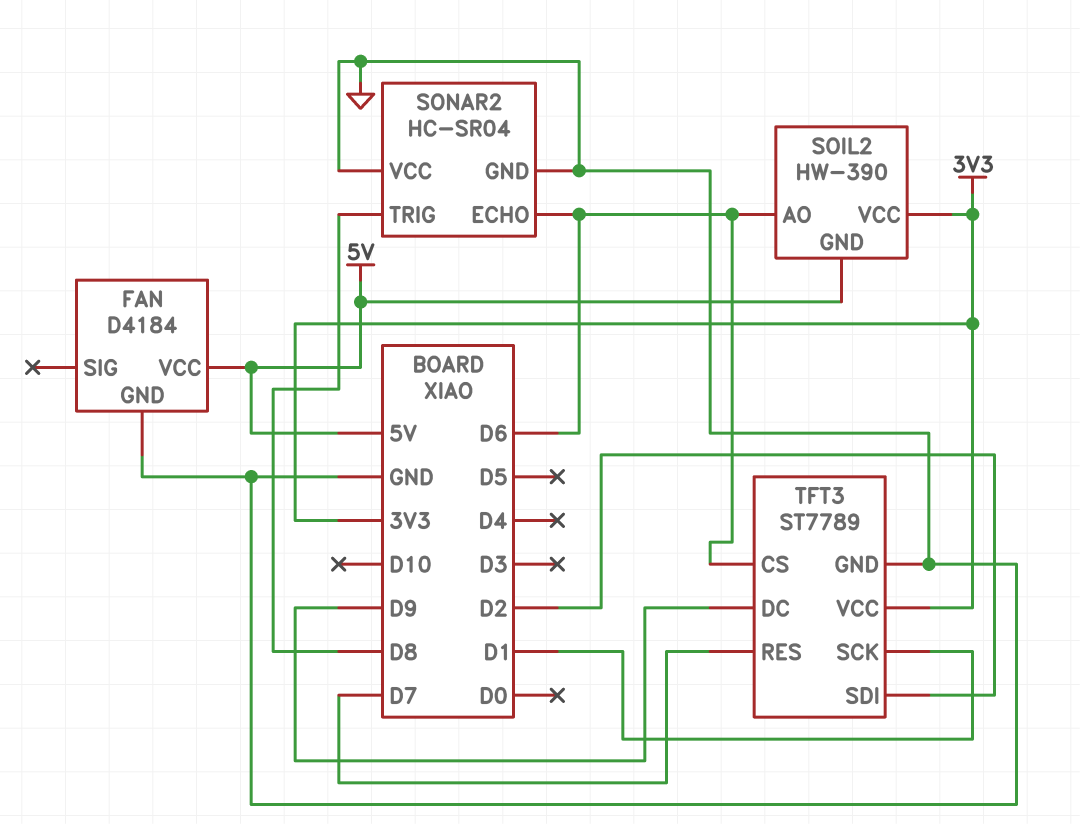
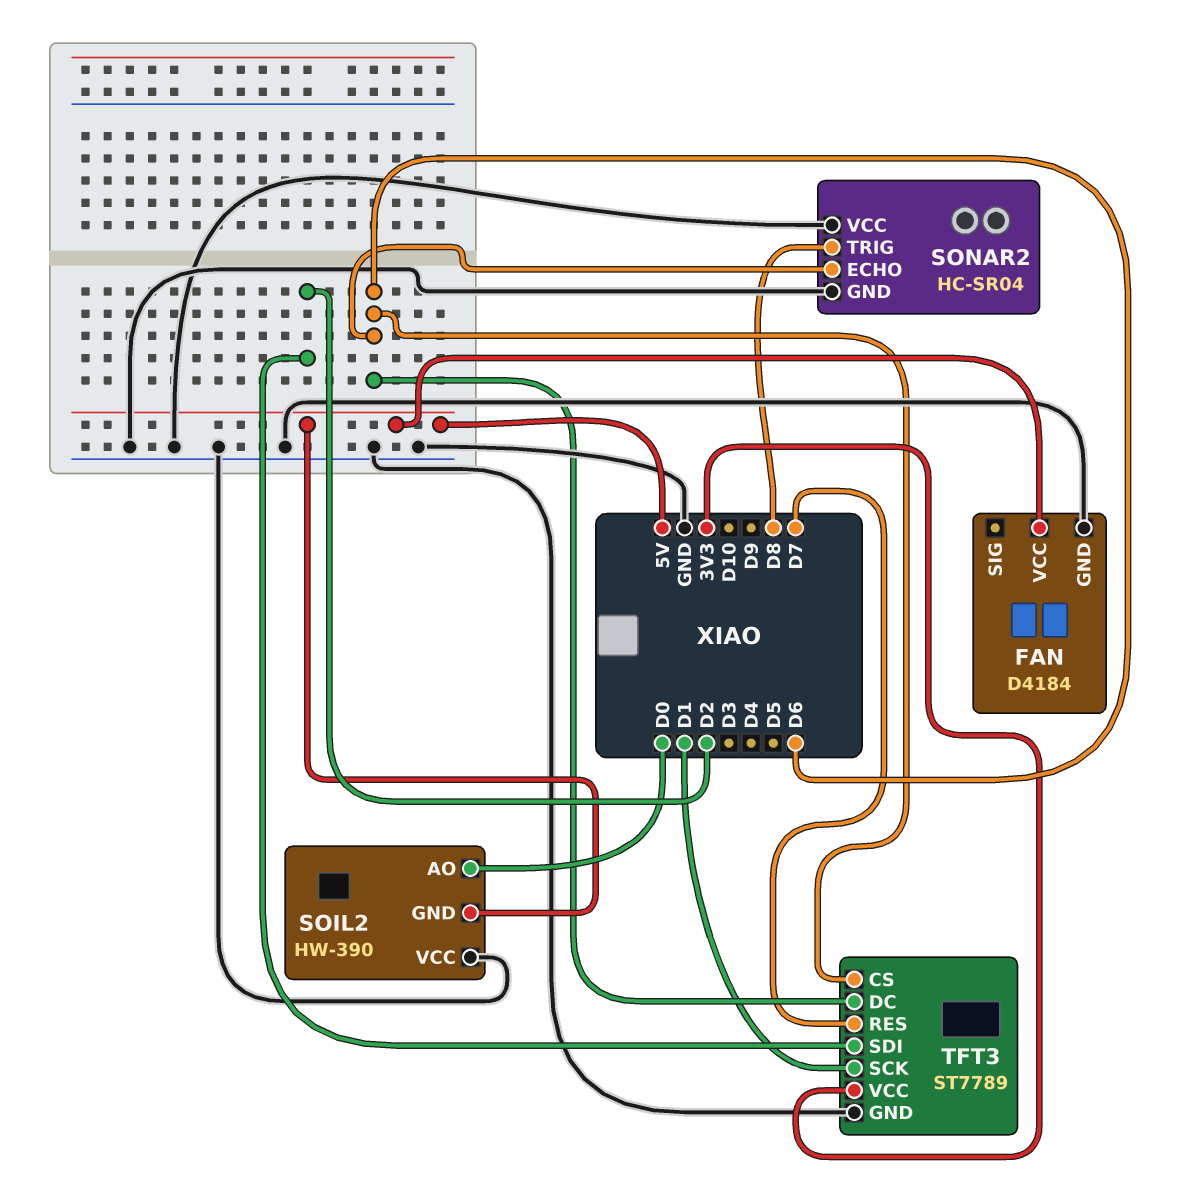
SOIL2 pin AO: D6 -> D0
SOIL2 pin VCC: 3V3 -> GND
TFT3 pin DC: D9 -> D6

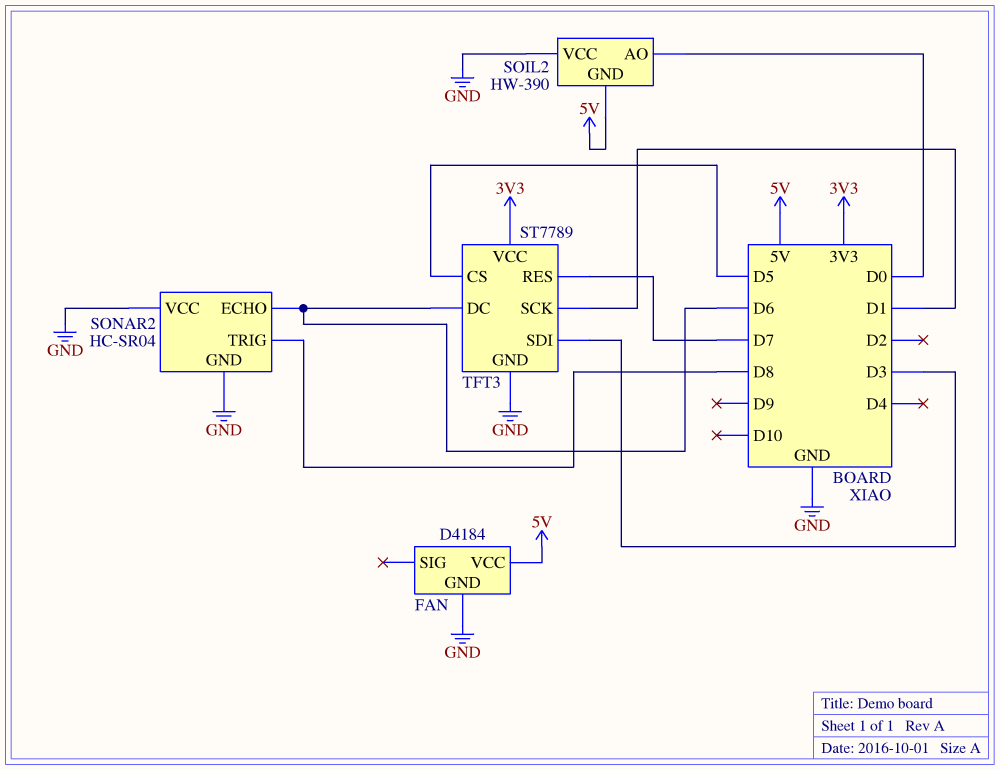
TFT3 pin CS: D6 -> D5
TFT3 pin SDI: D2 -> D3

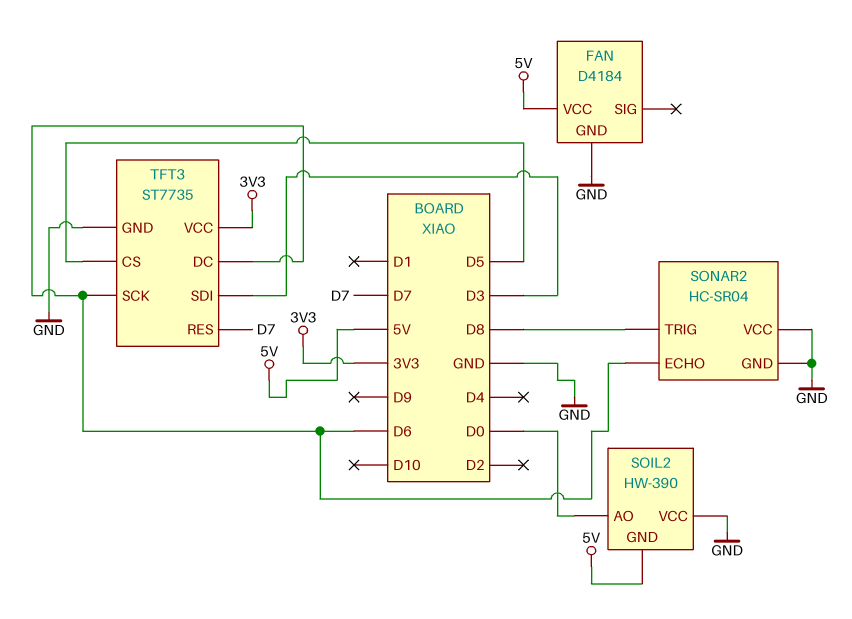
TFT3: ST7789 -> ST7735
TFT3 pin SCK: D1 -> D6

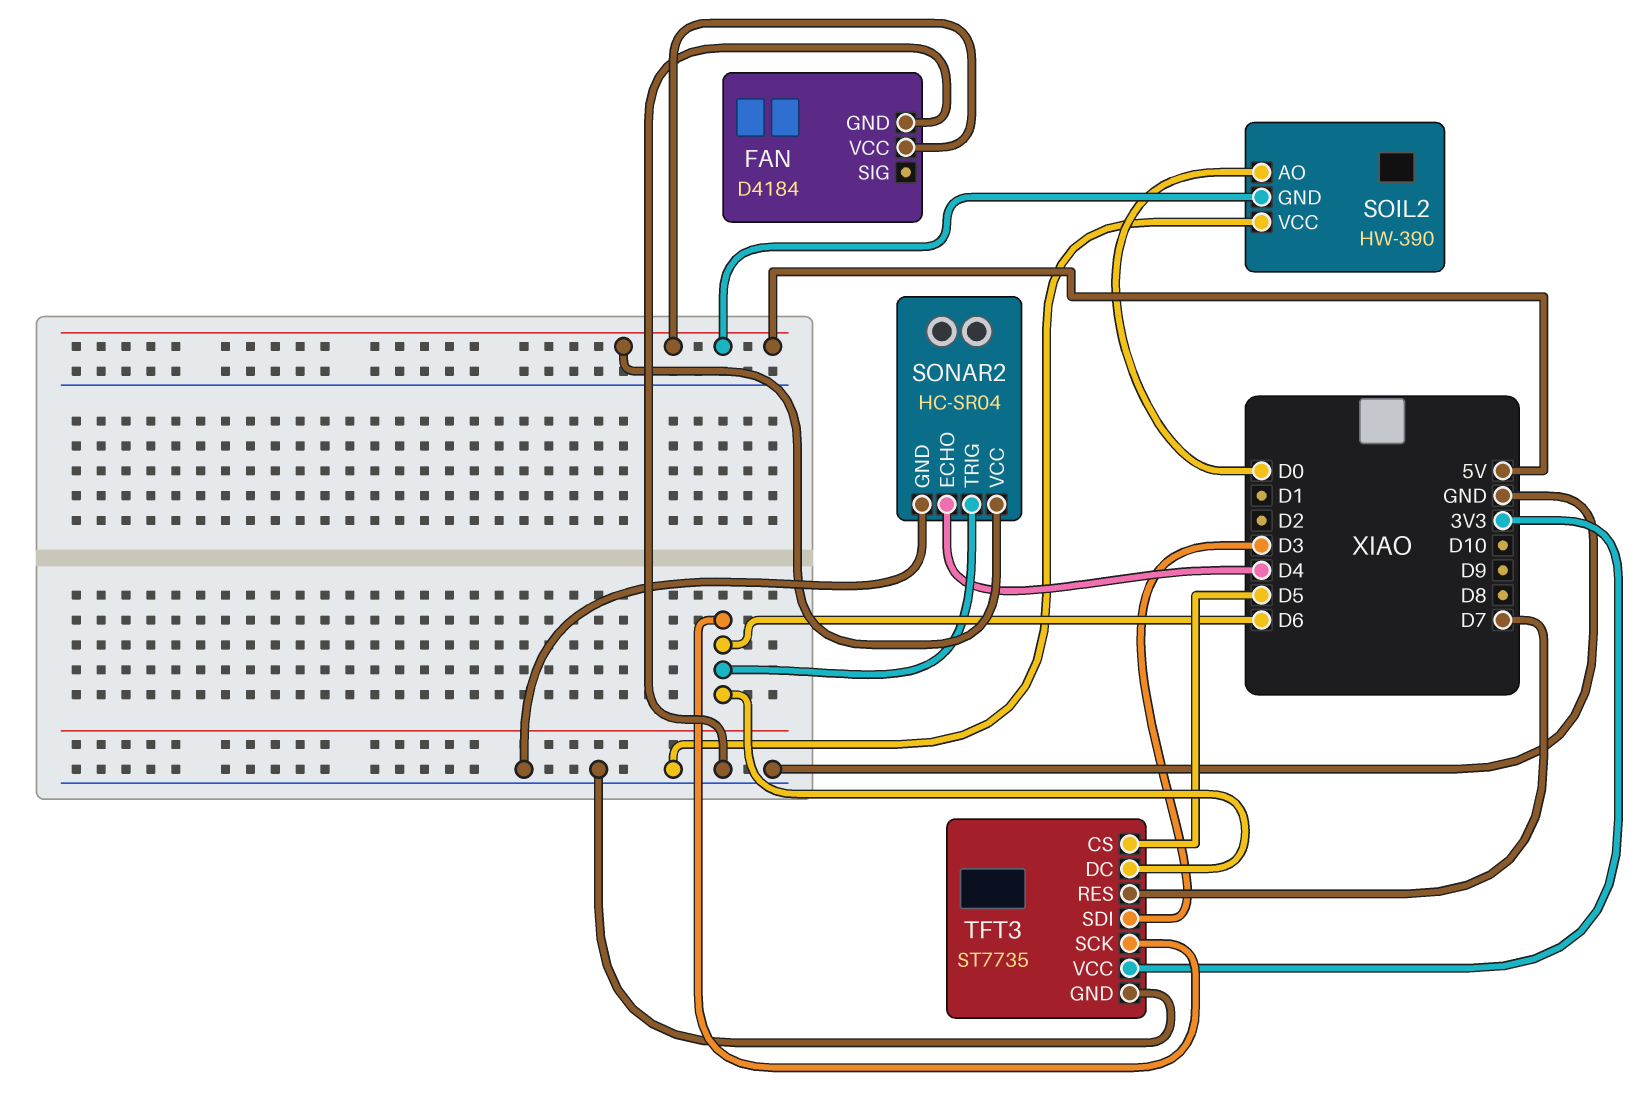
SONAR2 pin ECHO: D6 -> D4
SONAR2 pin TRIG: D8 -> D6
SONAR2 pin VCC: GND -> 5V

